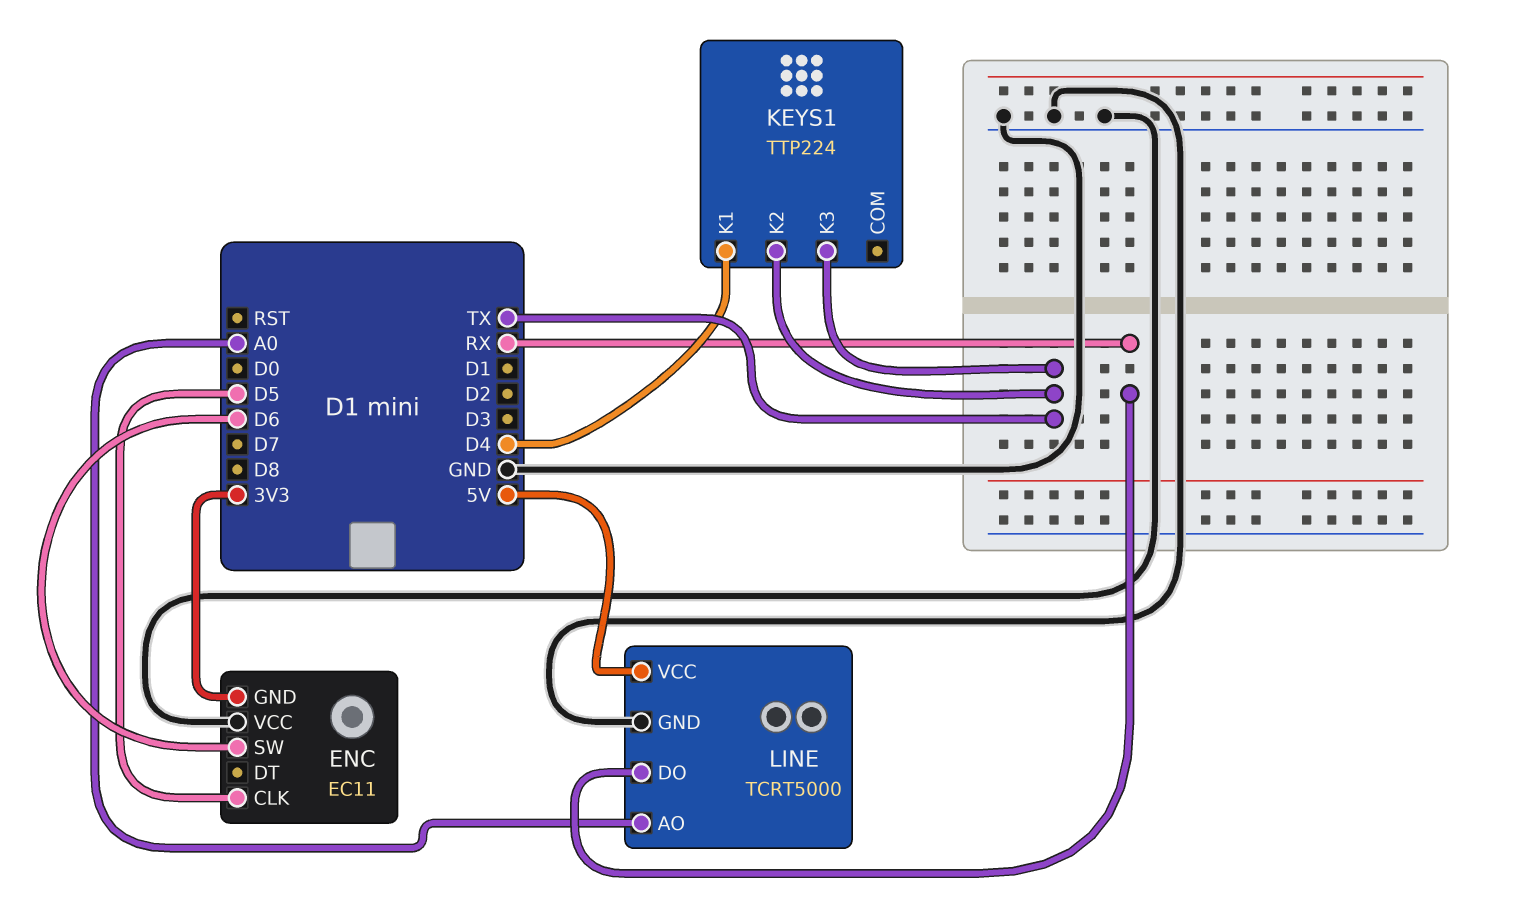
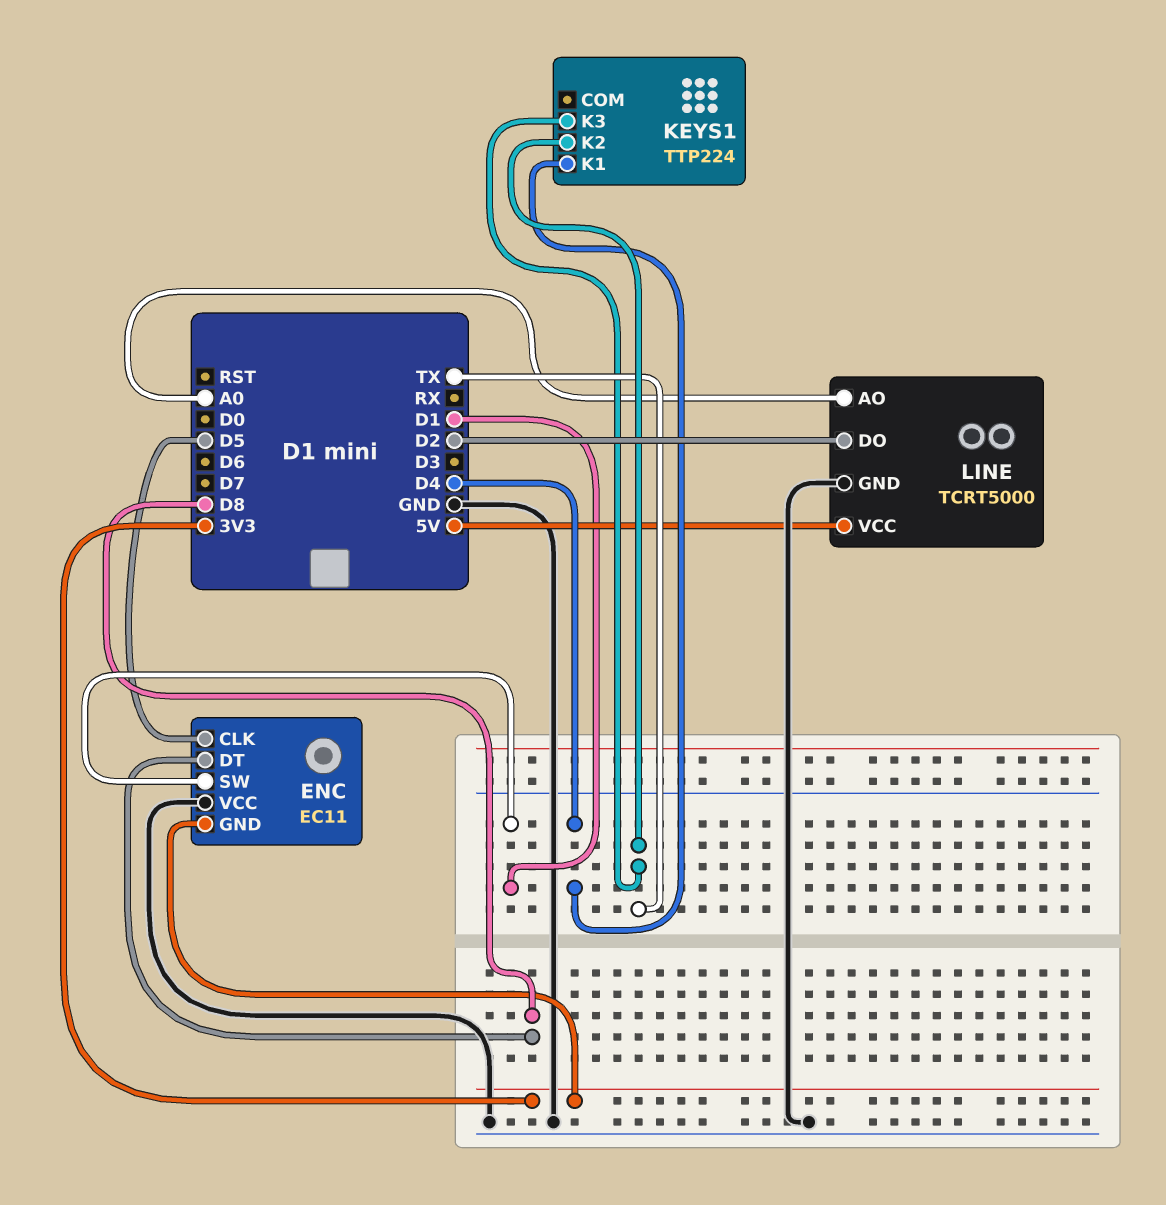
ENC pin DT: none -> D8
ENC pin SW: D6 -> D1
LINE pin DO: RX -> D2

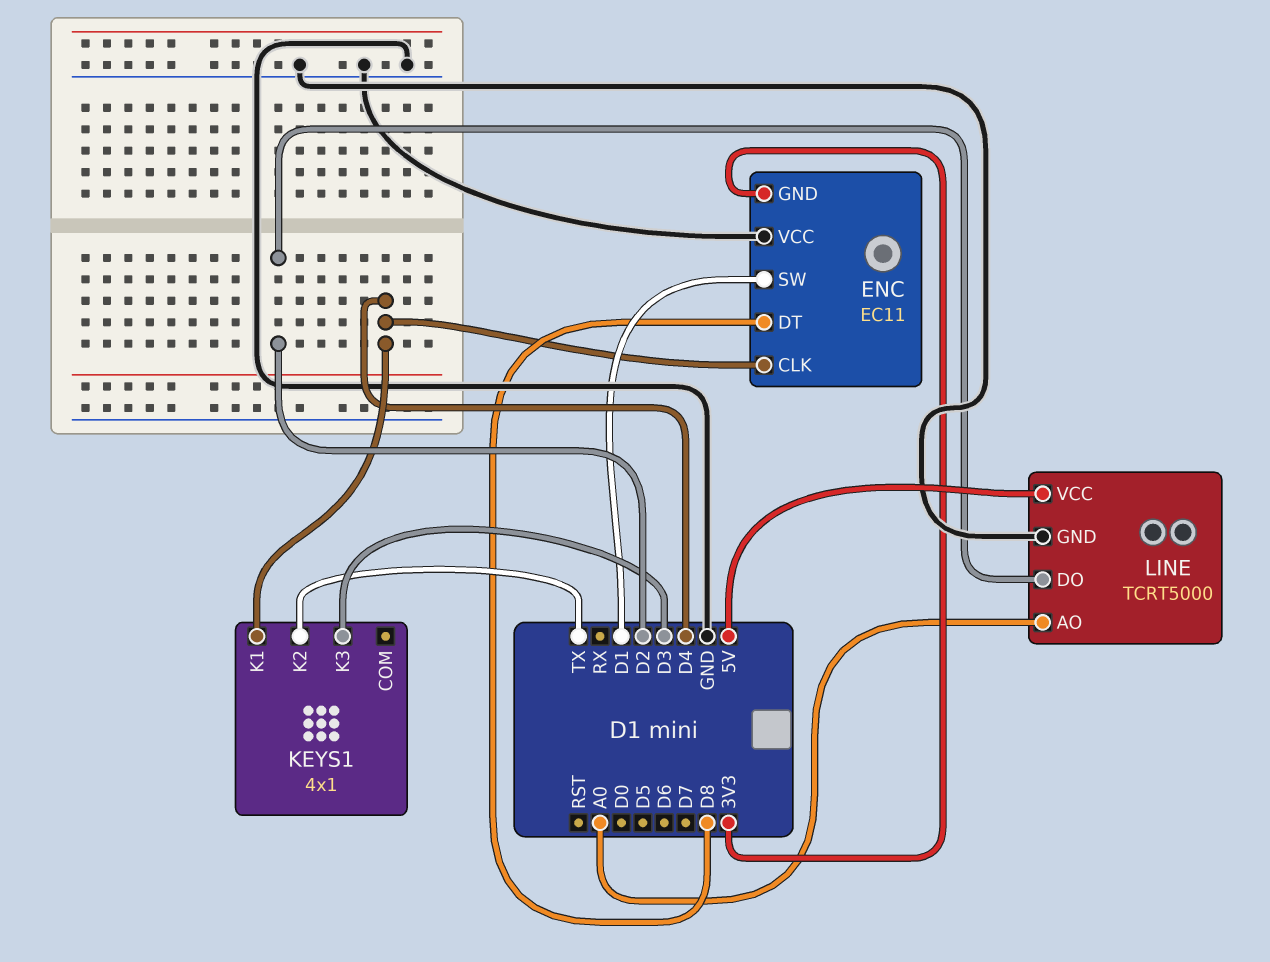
ENC pin CLK: D5 -> D4
KEYS1: TTP224 -> 4x1
KEYS1 pin K3: TX -> D3

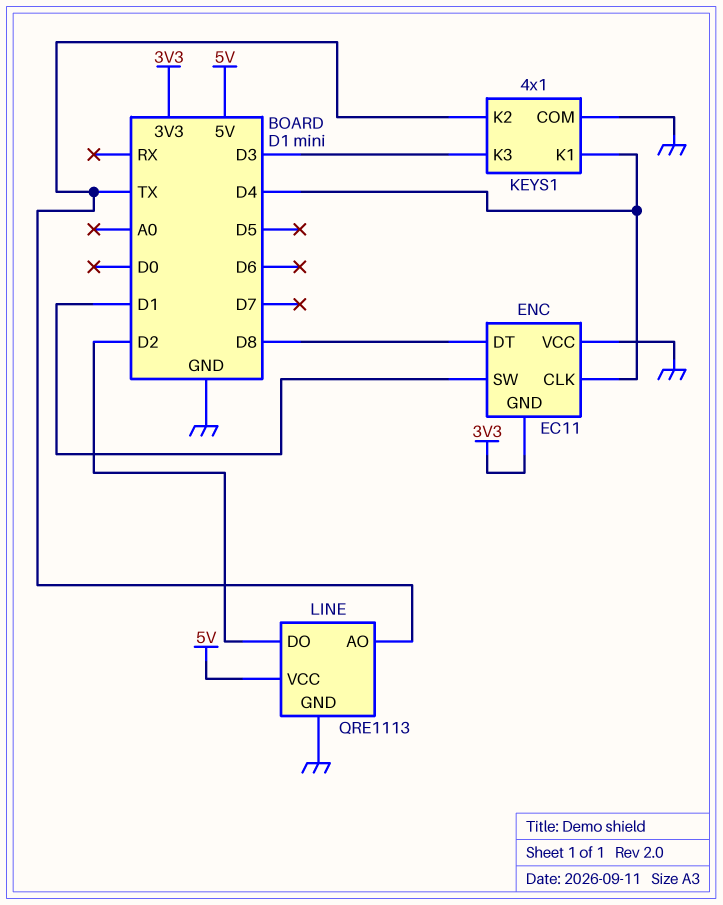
KEYS1 pin COM: none -> GND
LINE: TCRT5000 -> QRE1113
LINE pin AO: A0 -> TX

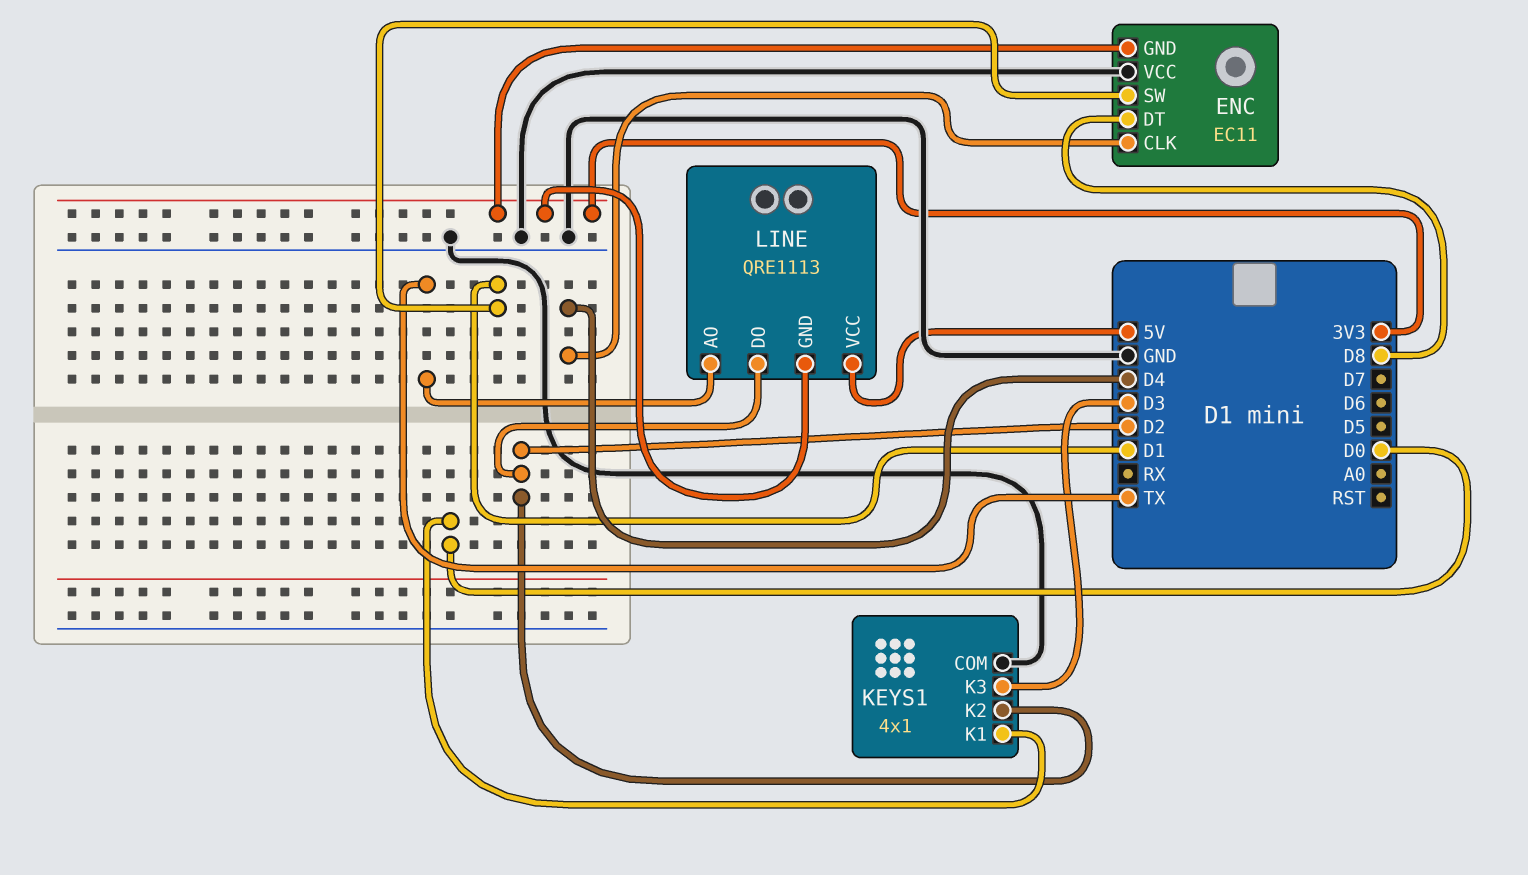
KEYS1 pin K1: D4 -> D0
KEYS1 pin K2: TX -> D2
LINE pin GND: GND -> 3V3

